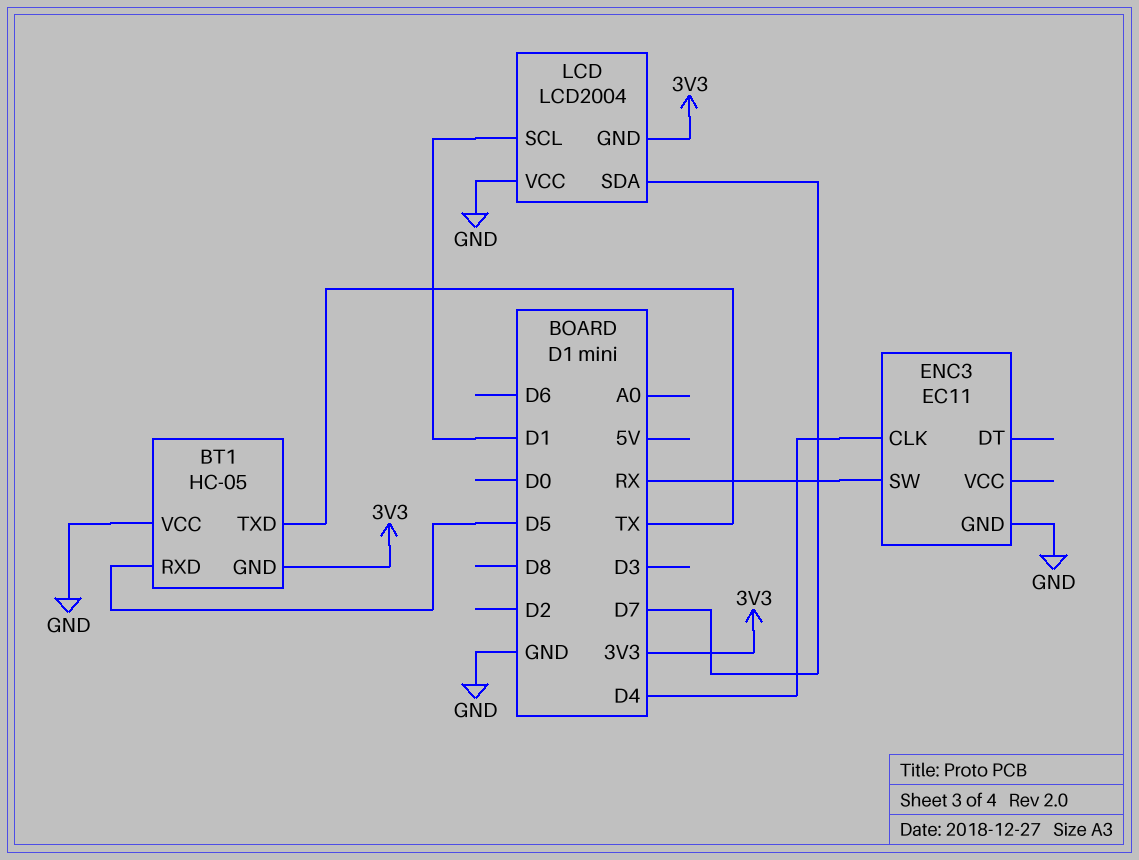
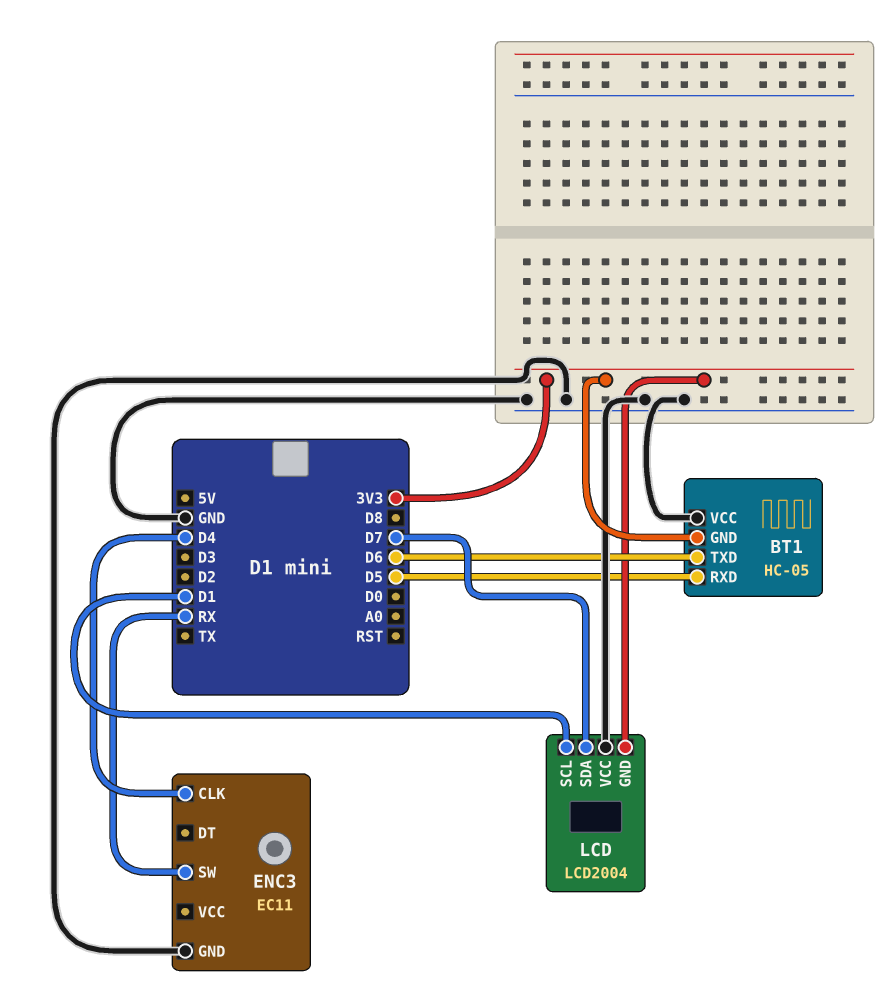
BT1 pin TXD: TX -> D6

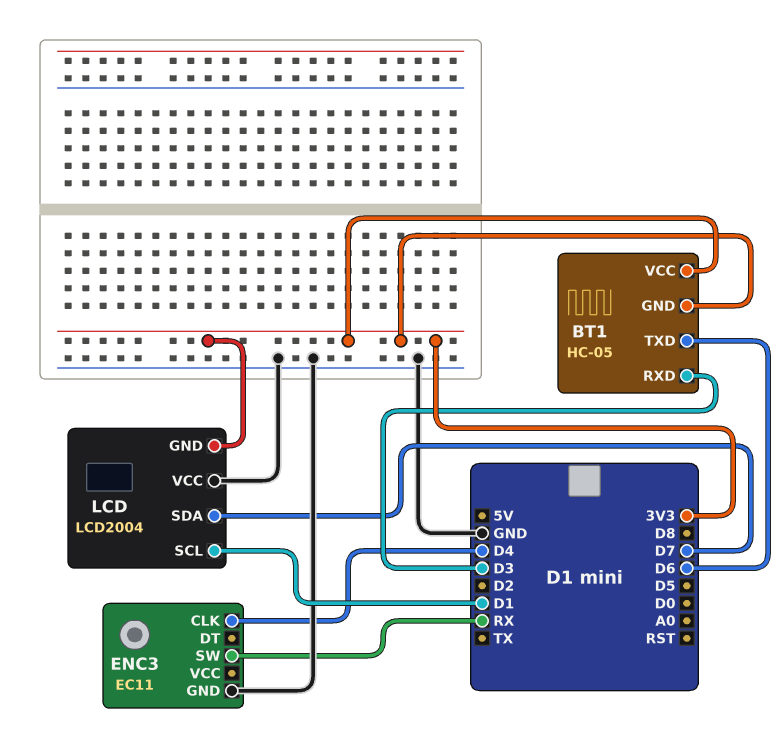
BT1 pin RXD: D5 -> D3
BT1 pin VCC: GND -> 3V3

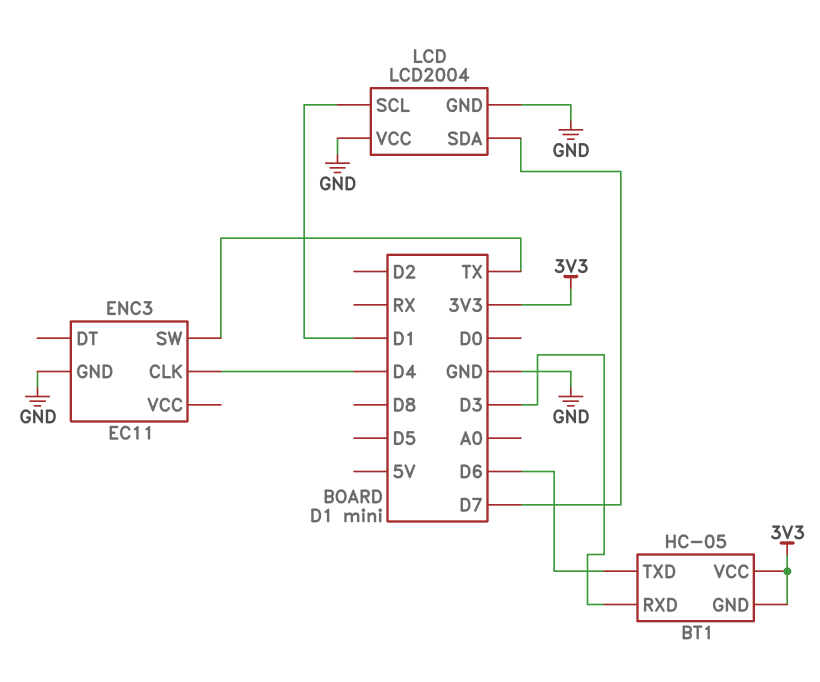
ENC3 pin SW: RX -> TX
LCD pin GND: 3V3 -> GND

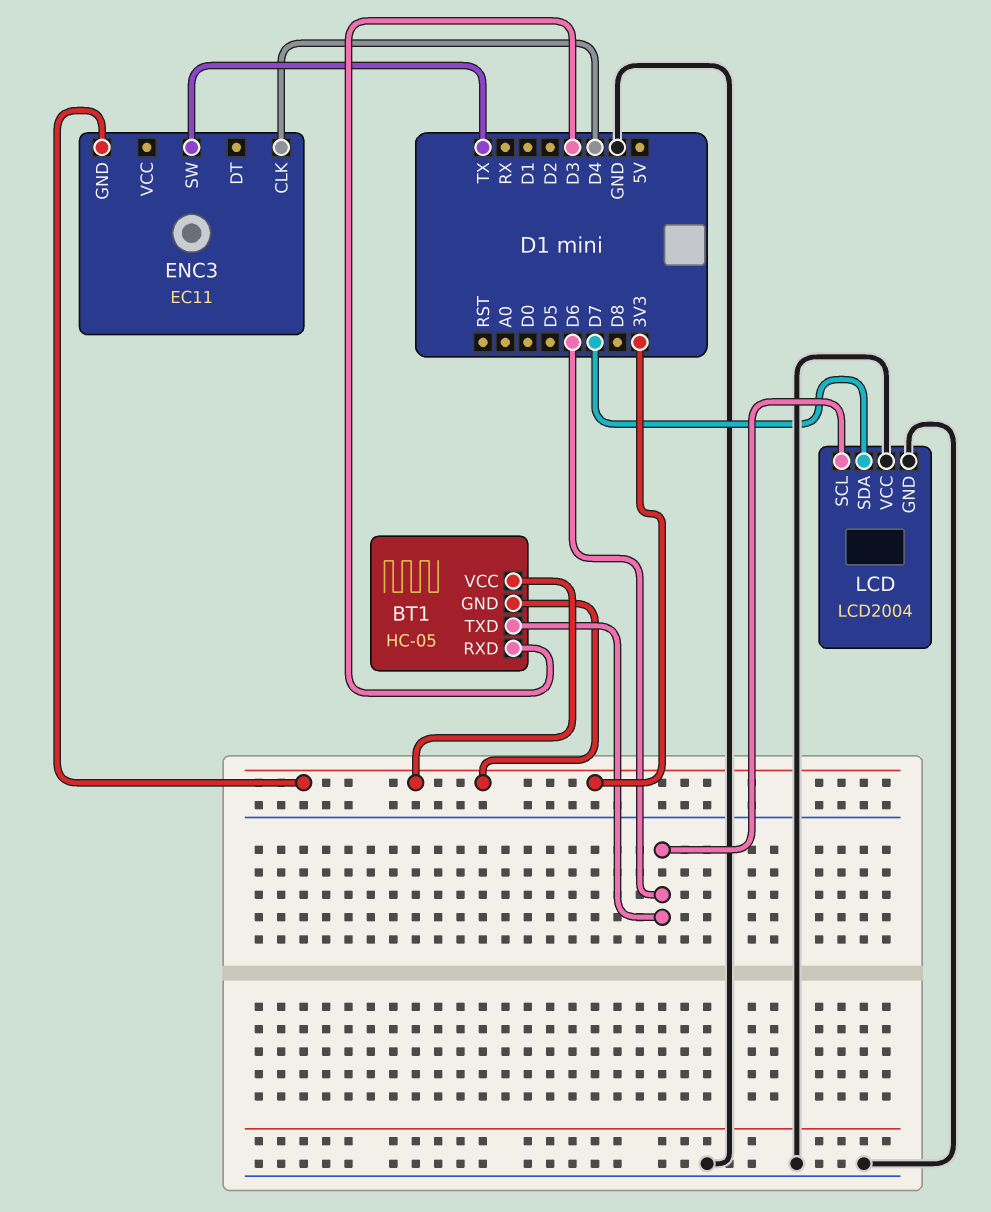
ENC3 pin GND: GND -> 3V3
LCD pin SCL: D1 -> D6

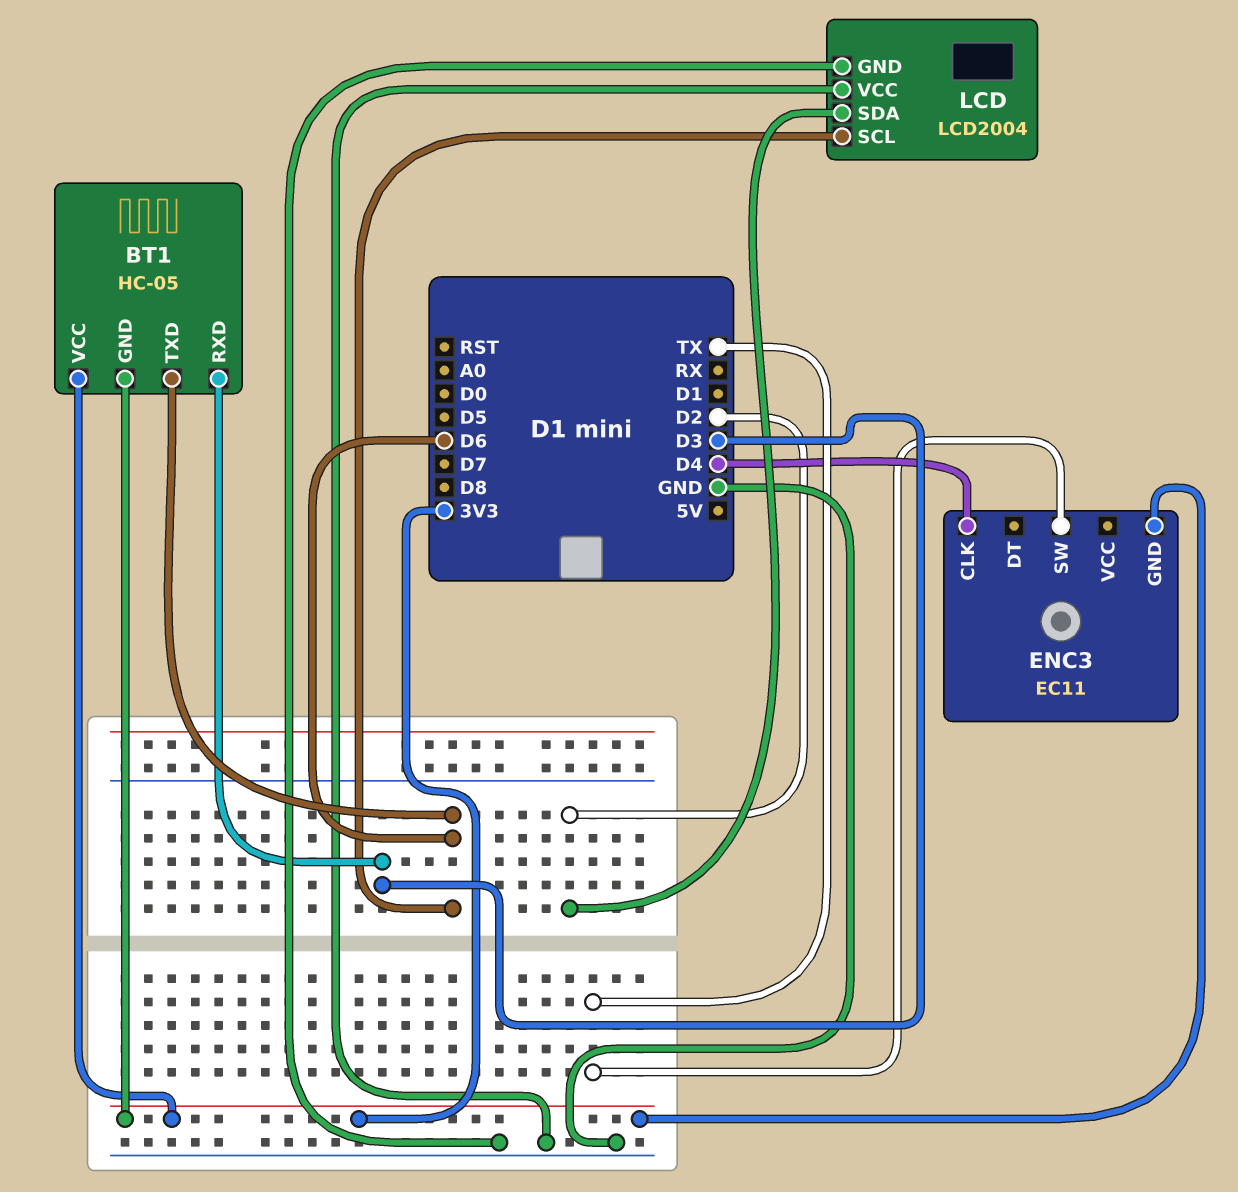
LCD pin SDA: D7 -> D2

